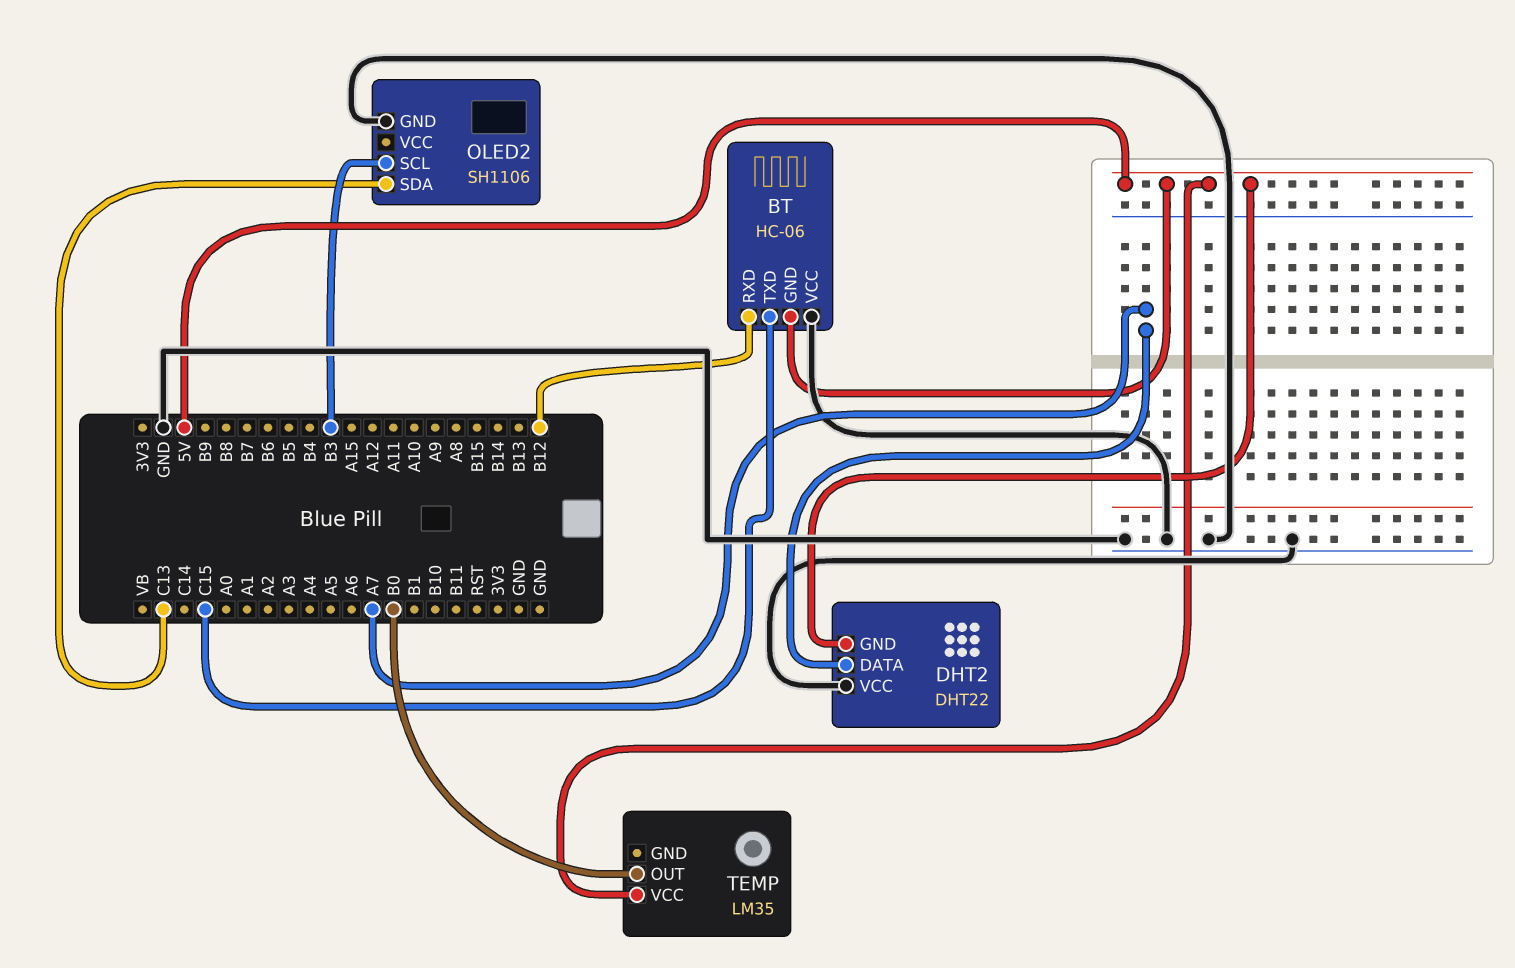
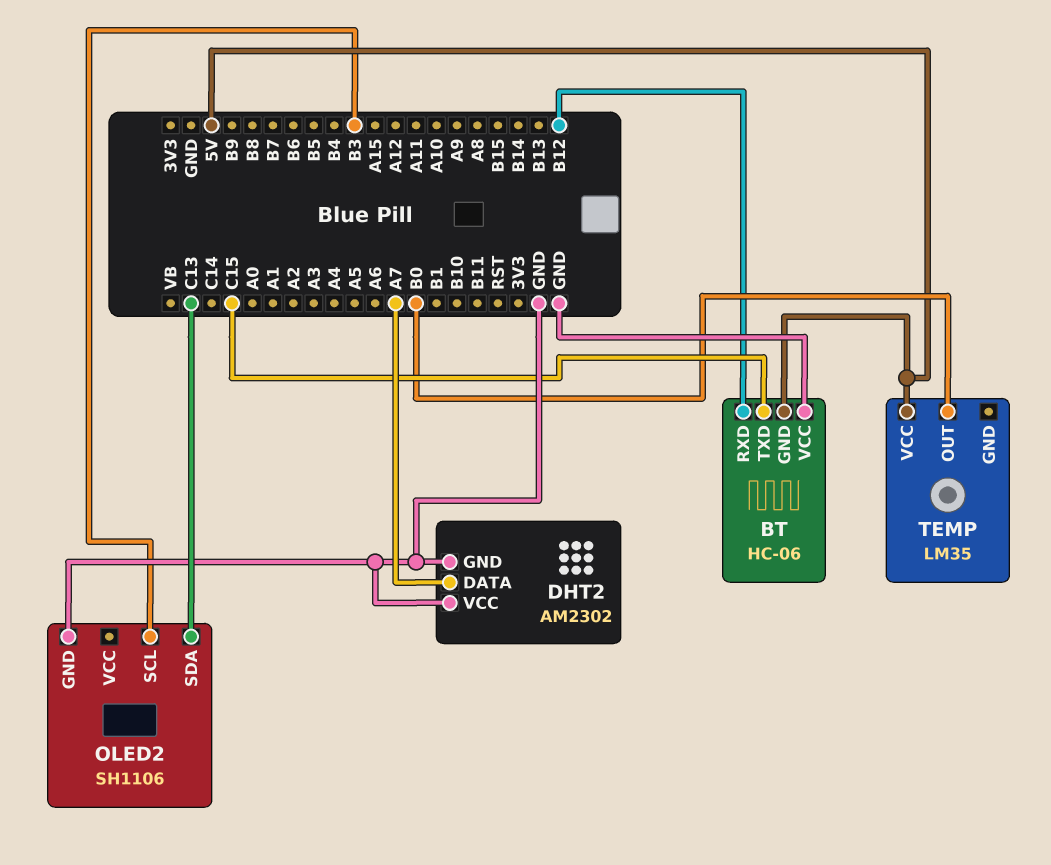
DHT2: DHT22 -> AM2302
DHT2 pin GND: 5V -> GND

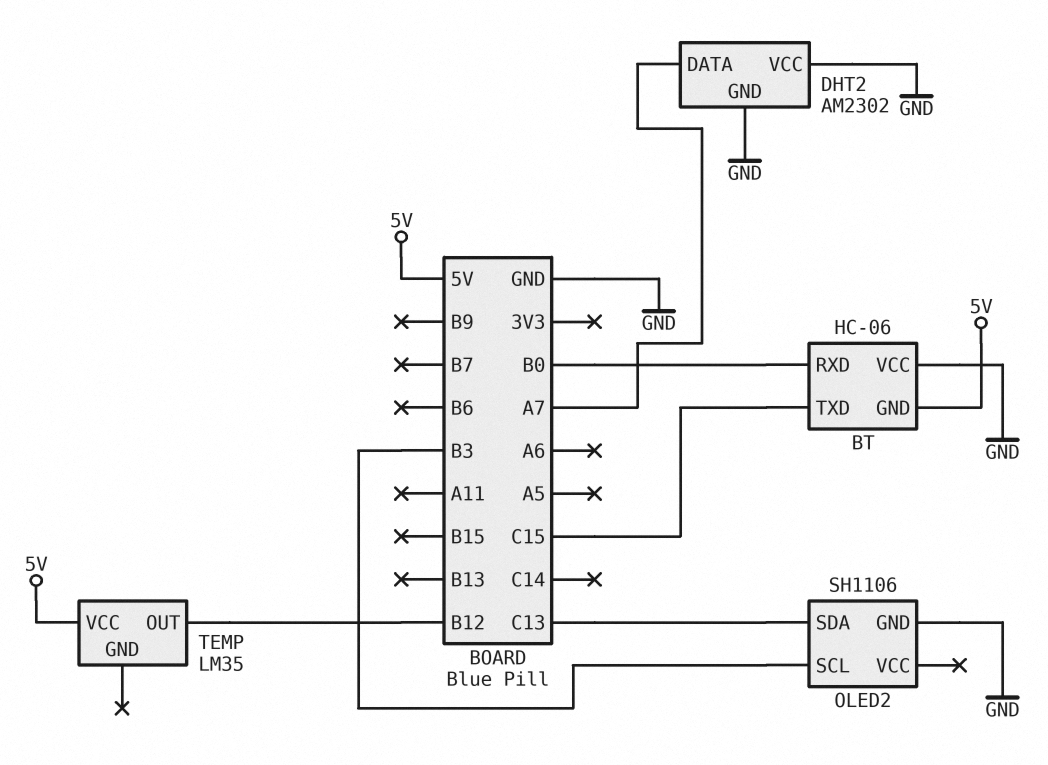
BT pin RXD: B12 -> B0
TEMP pin OUT: B0 -> B12

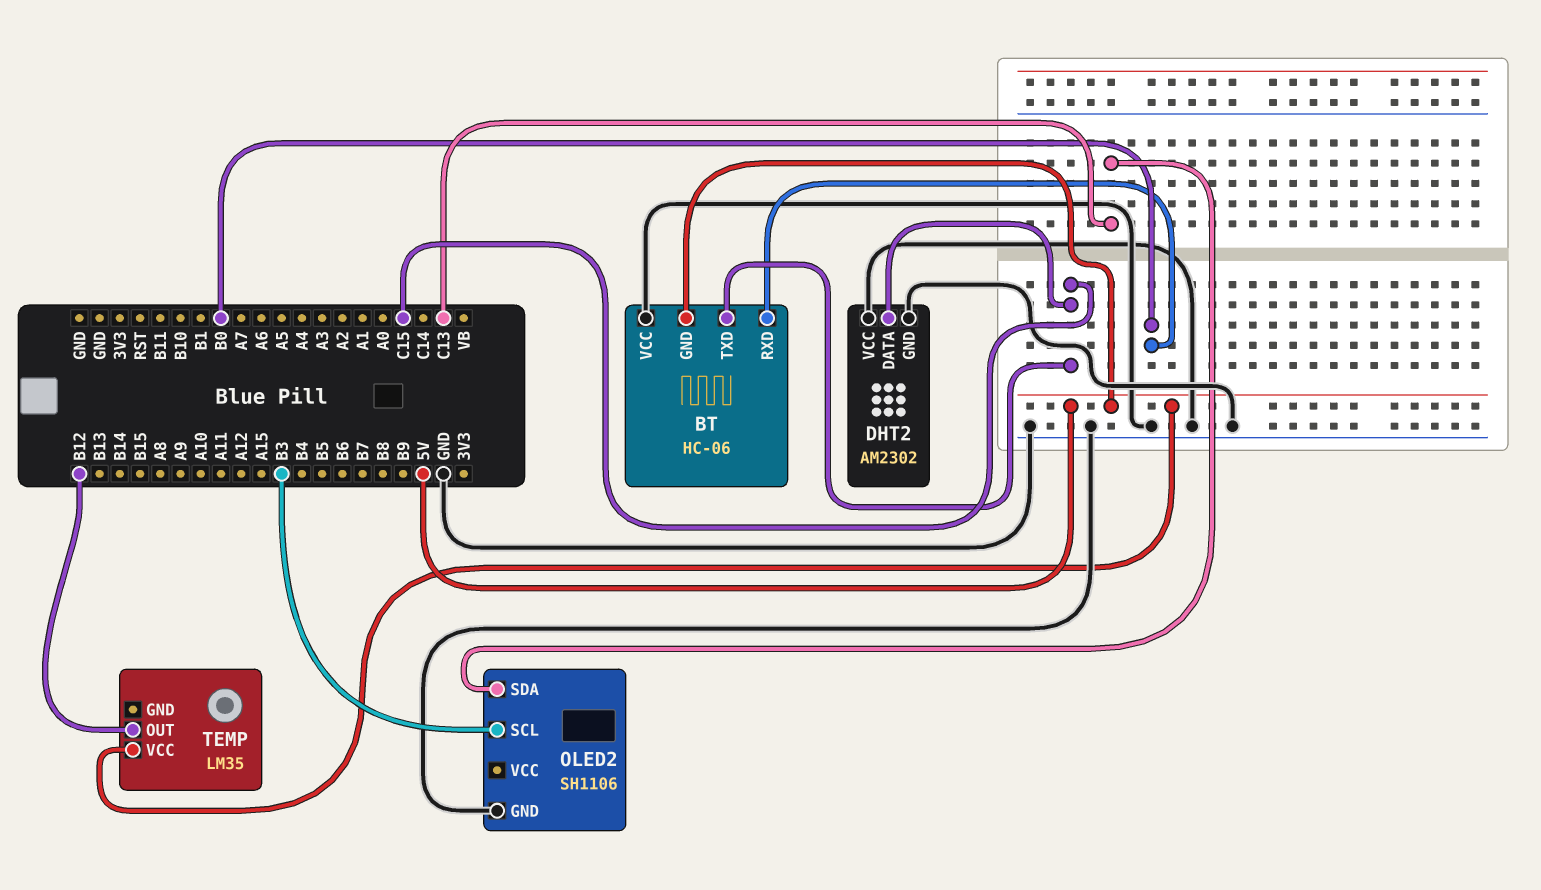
DHT2 pin DATA: A7 -> C15

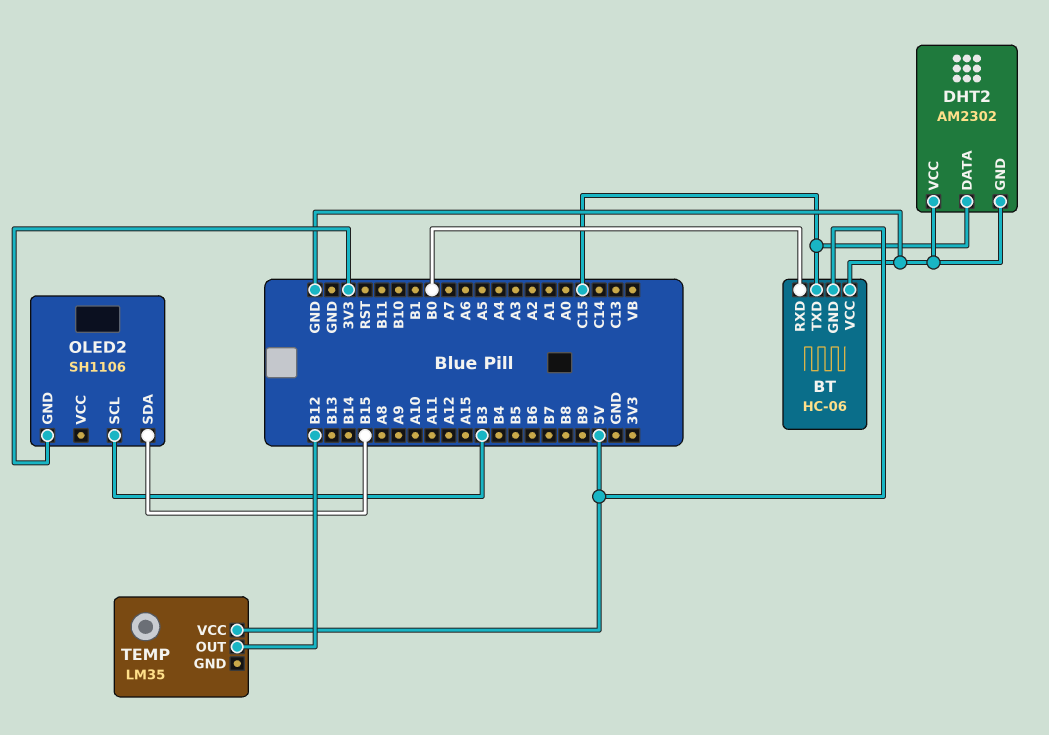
OLED2 pin GND: GND -> 3V3
OLED2 pin SDA: C13 -> B15

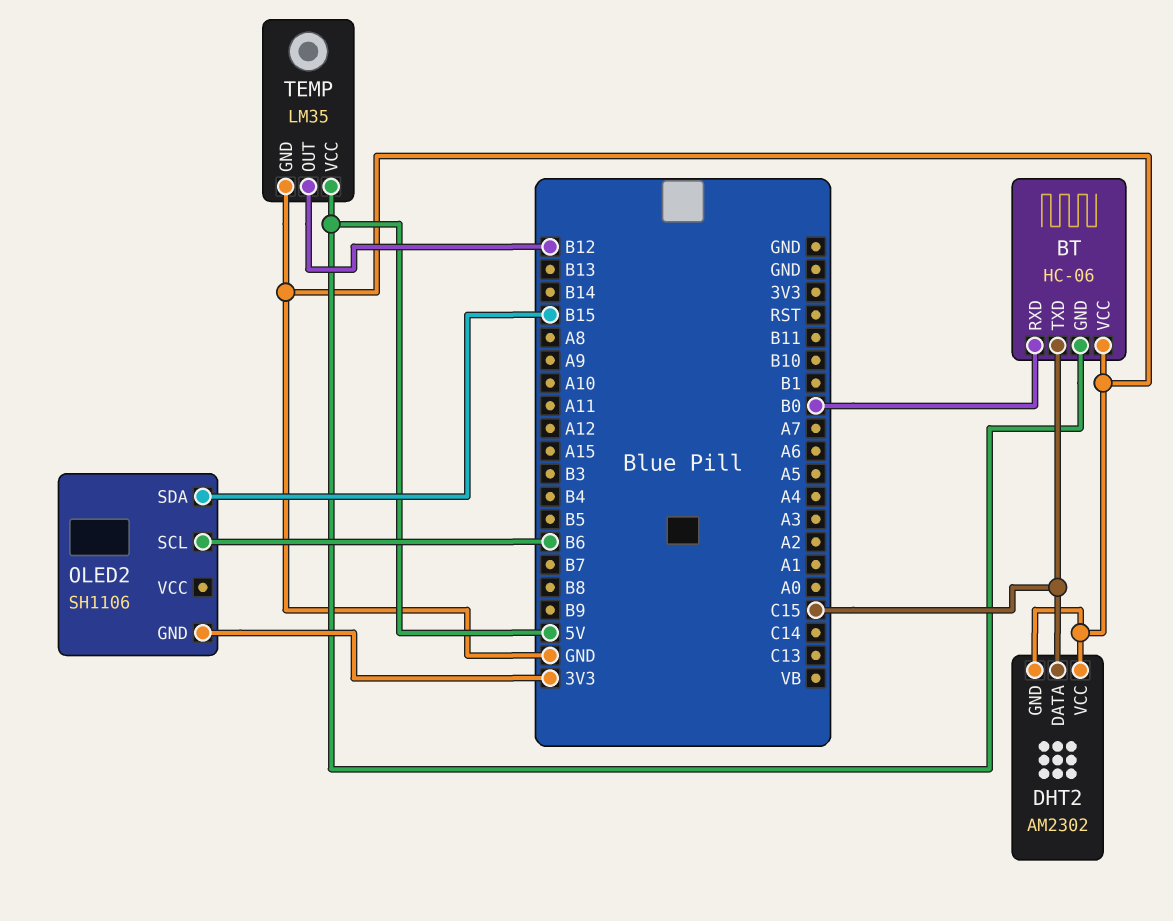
OLED2 pin SCL: B3 -> B6
TEMP pin GND: none -> GND

